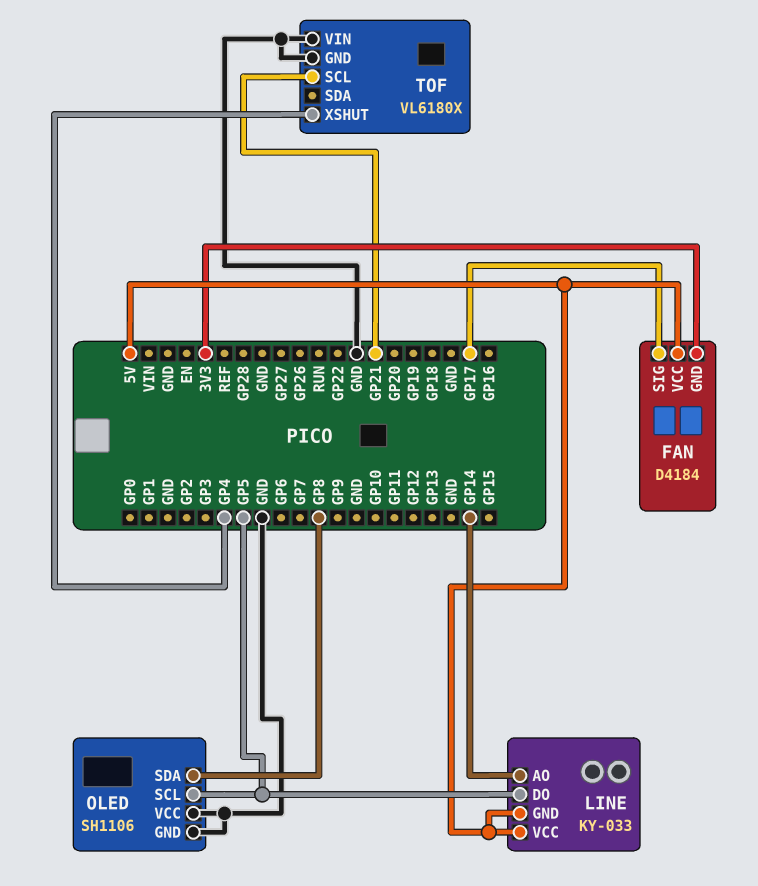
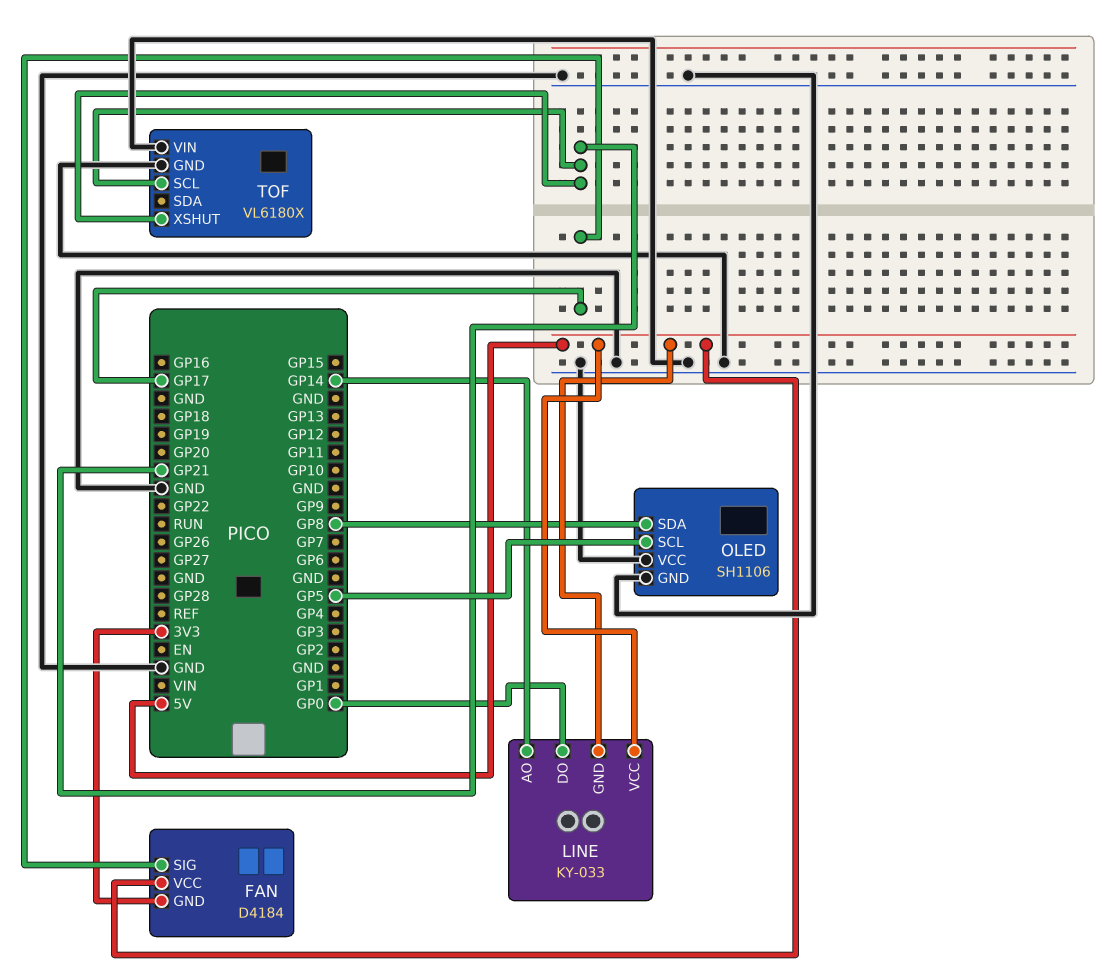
LINE pin DO: GP5 -> GP0
TOF pin XSHUT: GP4 -> GP21

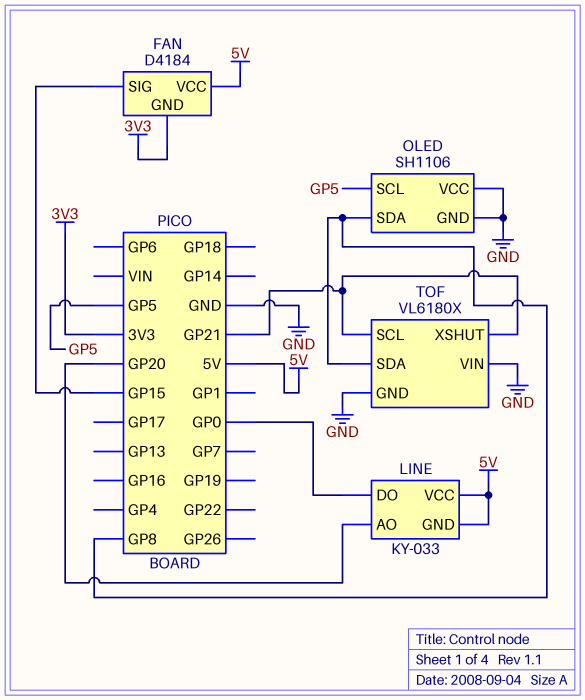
FAN pin SIG: GP17 -> GP15
LINE pin AO: GP14 -> GP20
TOF pin SDA: none -> GP8

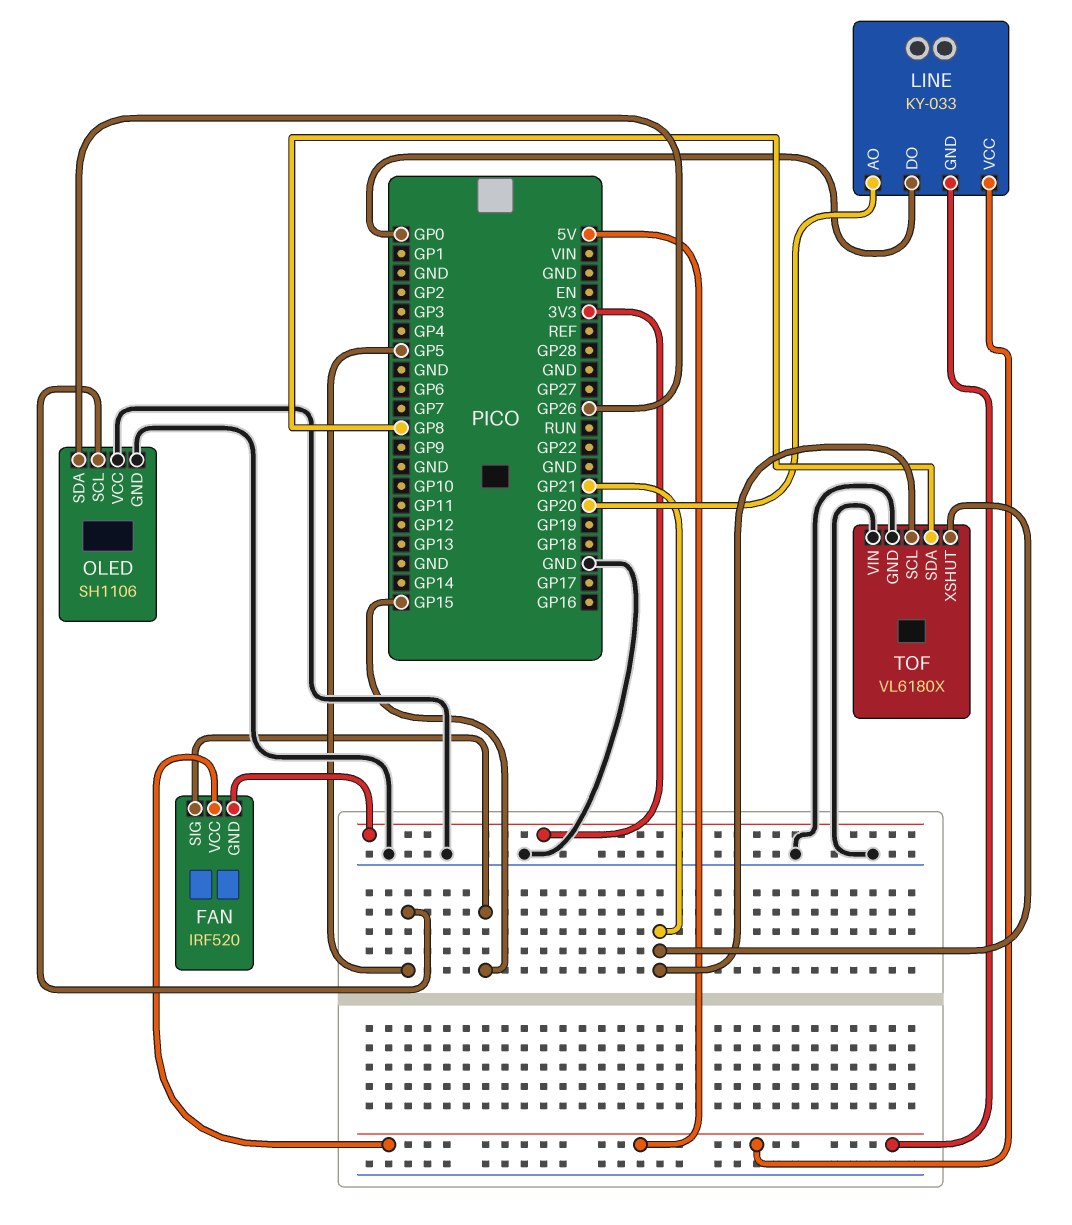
FAN: D4184 -> IRF520
OLED pin SDA: GP8 -> GP26

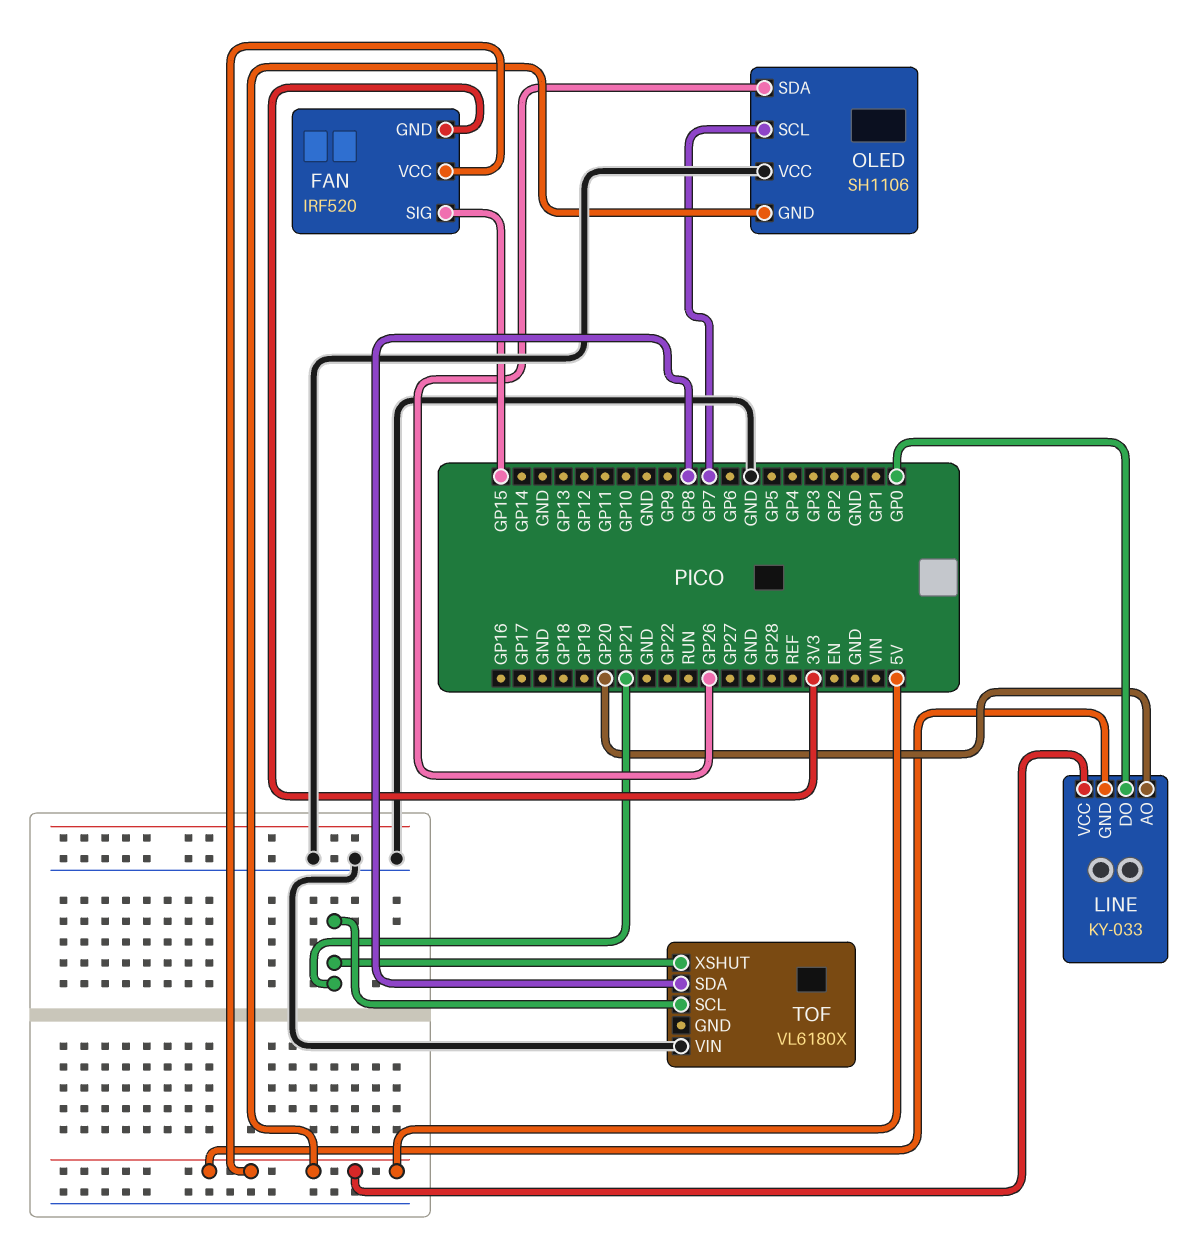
OLED pin GND: GND -> 5V
OLED pin SCL: GP5 -> GP7
TOF pin GND: GND -> none

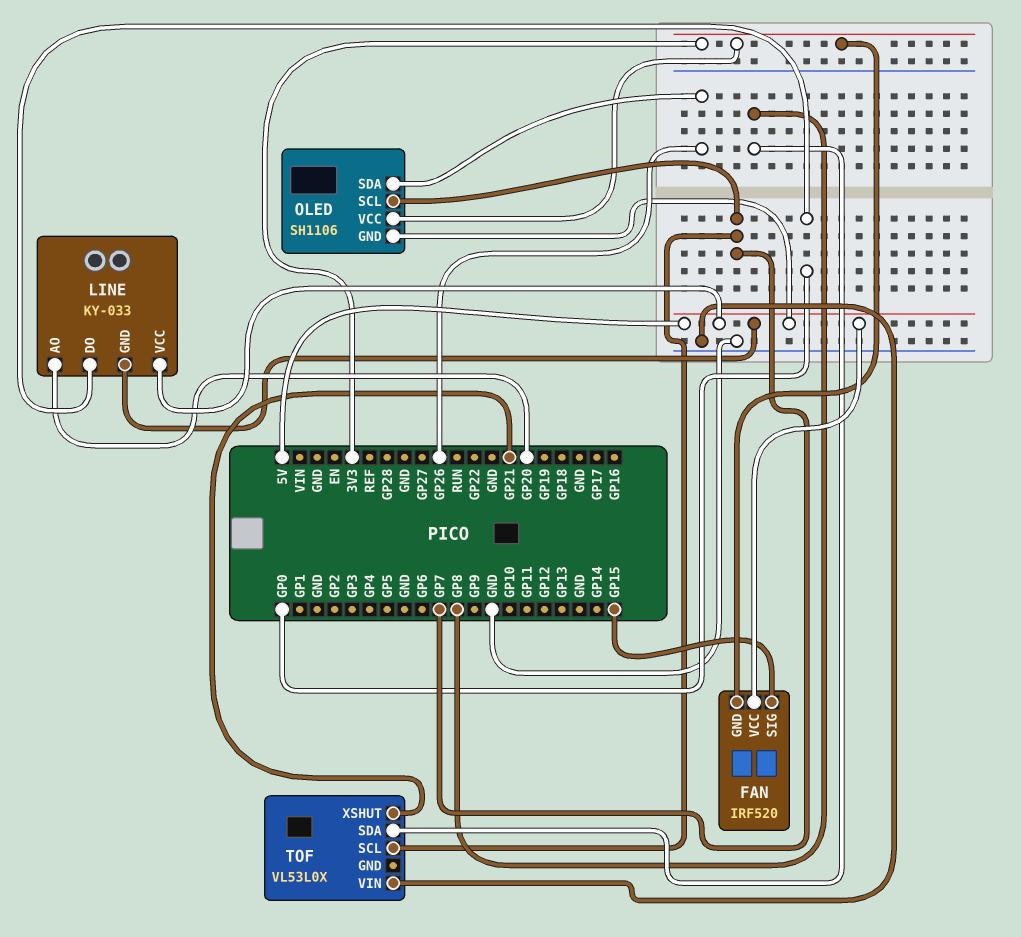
OLED pin VCC: GND -> 3V3
TOF: VL6180X -> VL53L0X
TOF pin SCL: GP21 -> GP7

